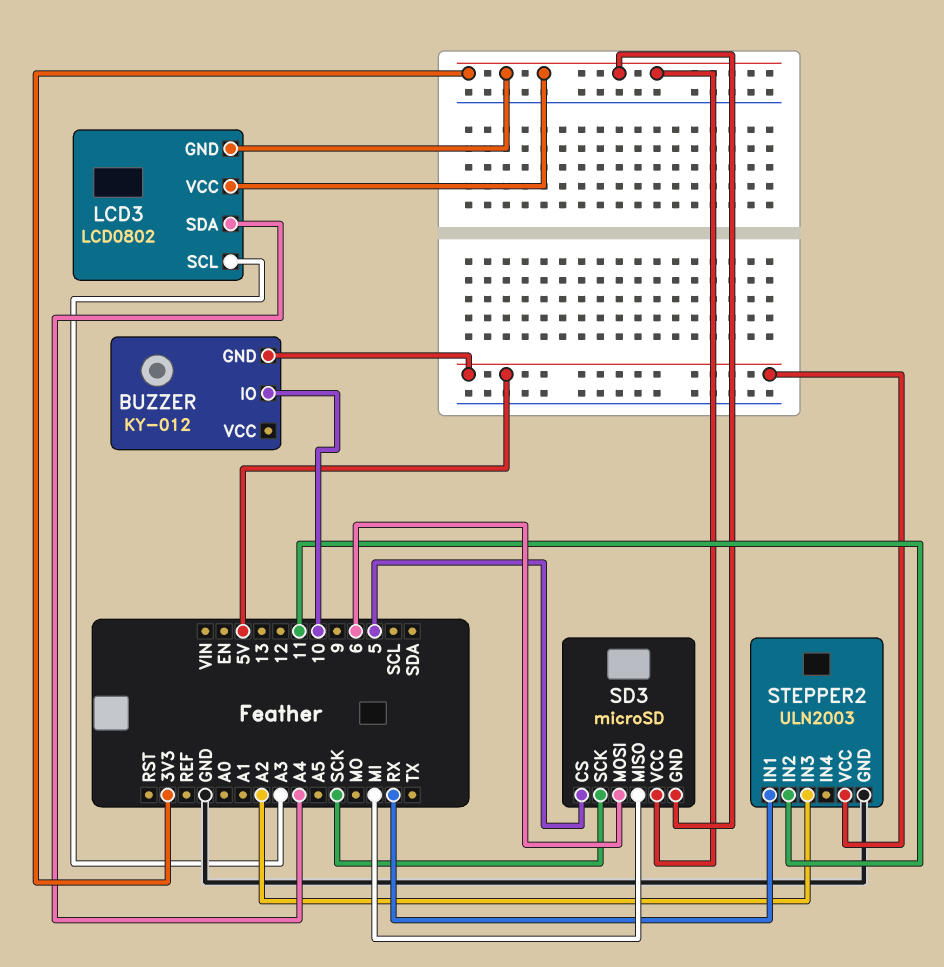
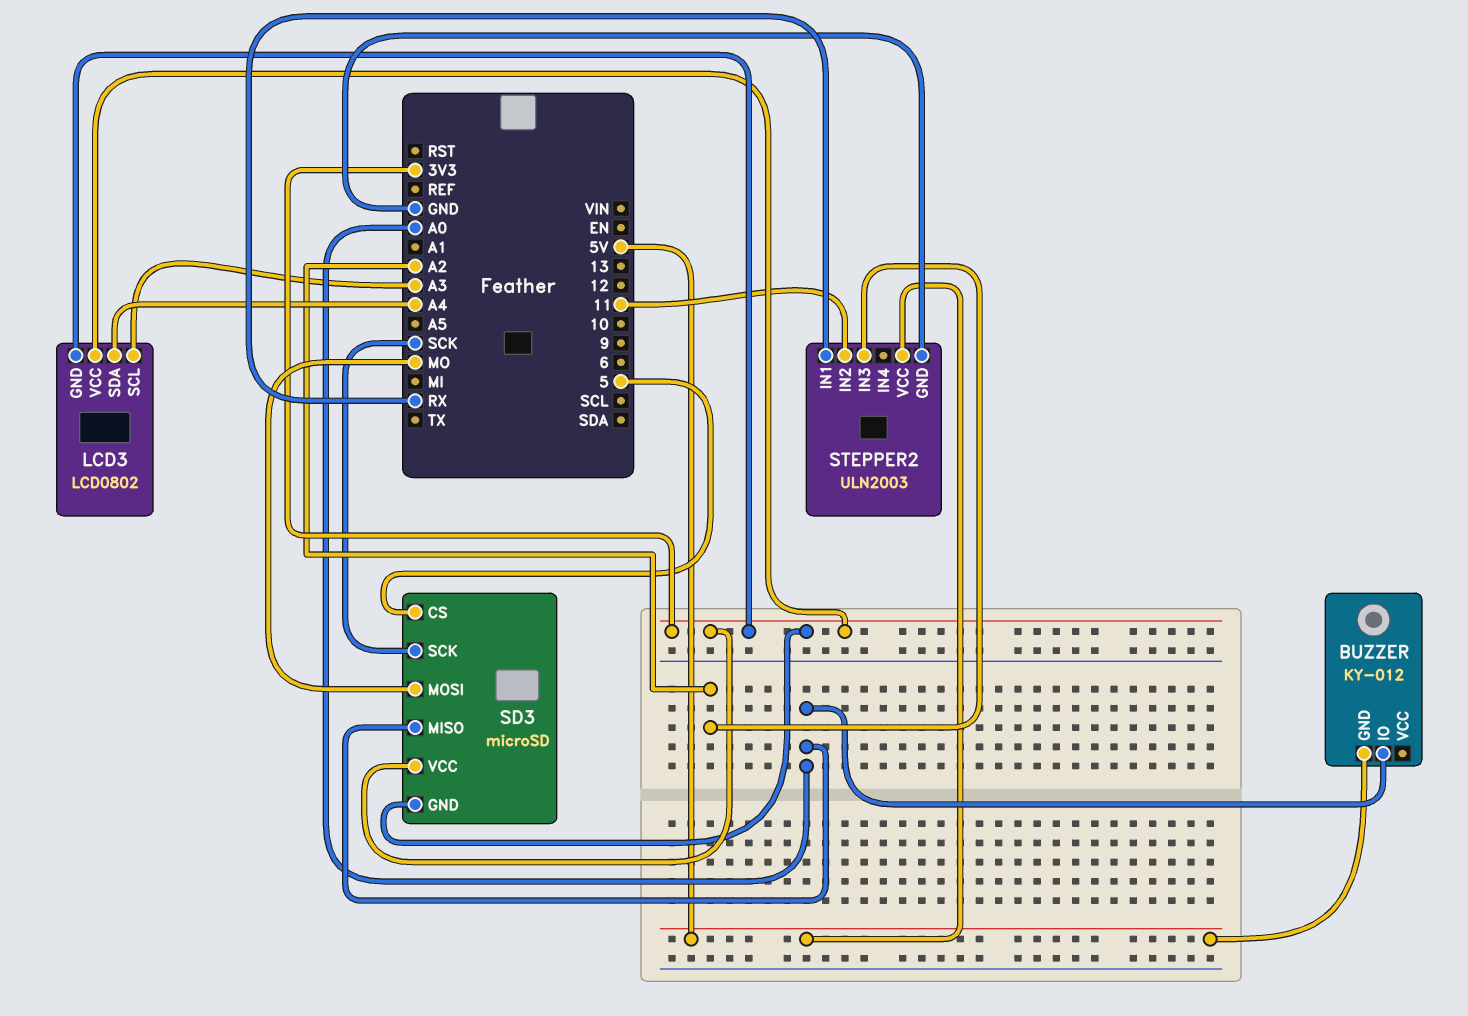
BUZZER pin IO: 10 -> A0
SD3 pin MISO: MI -> A0
SD3 pin MOSI: 6 -> MO

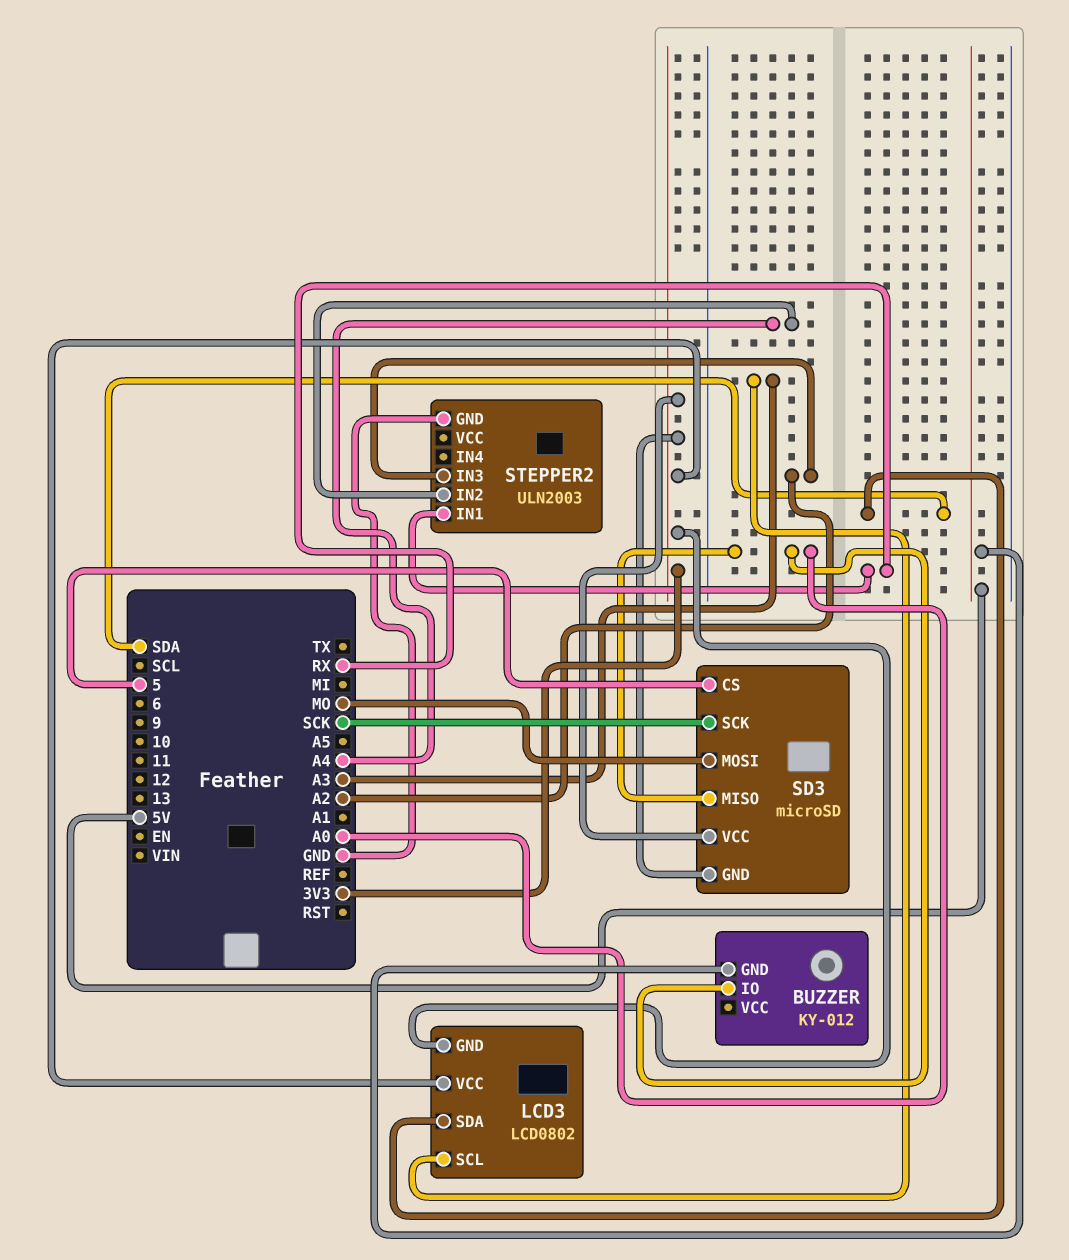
LCD3 pin SDA: A4 -> SDA
STEPPER2 pin IN2: 11 -> A4
STEPPER2 pin VCC: 5V -> none

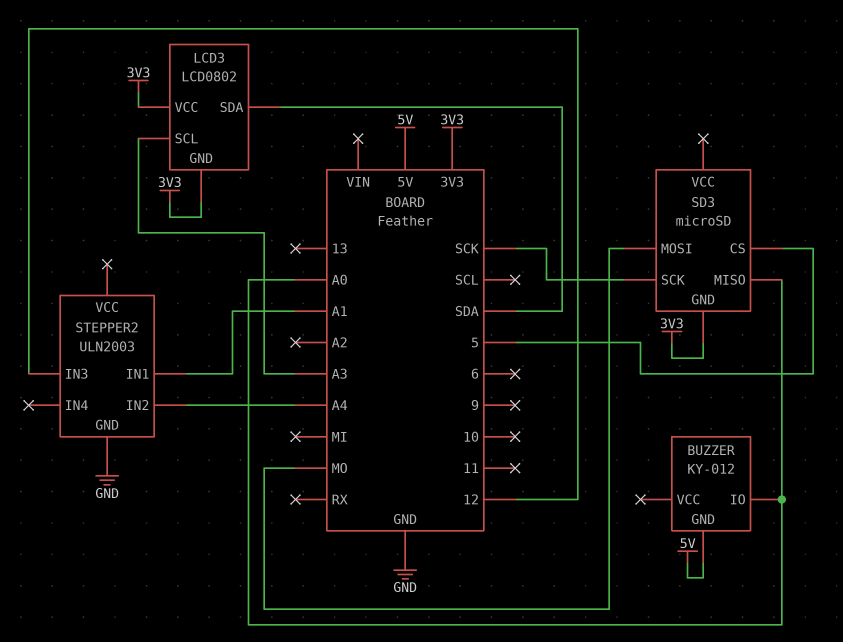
SD3 pin VCC: 3V3 -> none
STEPPER2 pin IN1: RX -> A1
STEPPER2 pin IN3: A2 -> 12

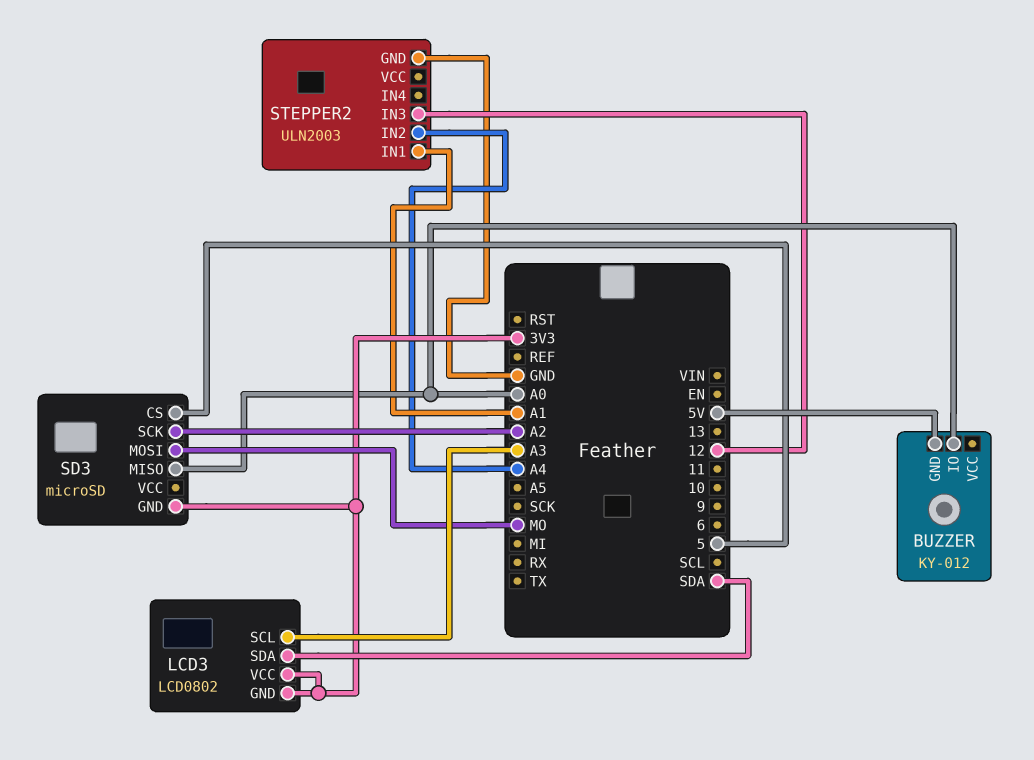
SD3 pin SCK: SCK -> A2

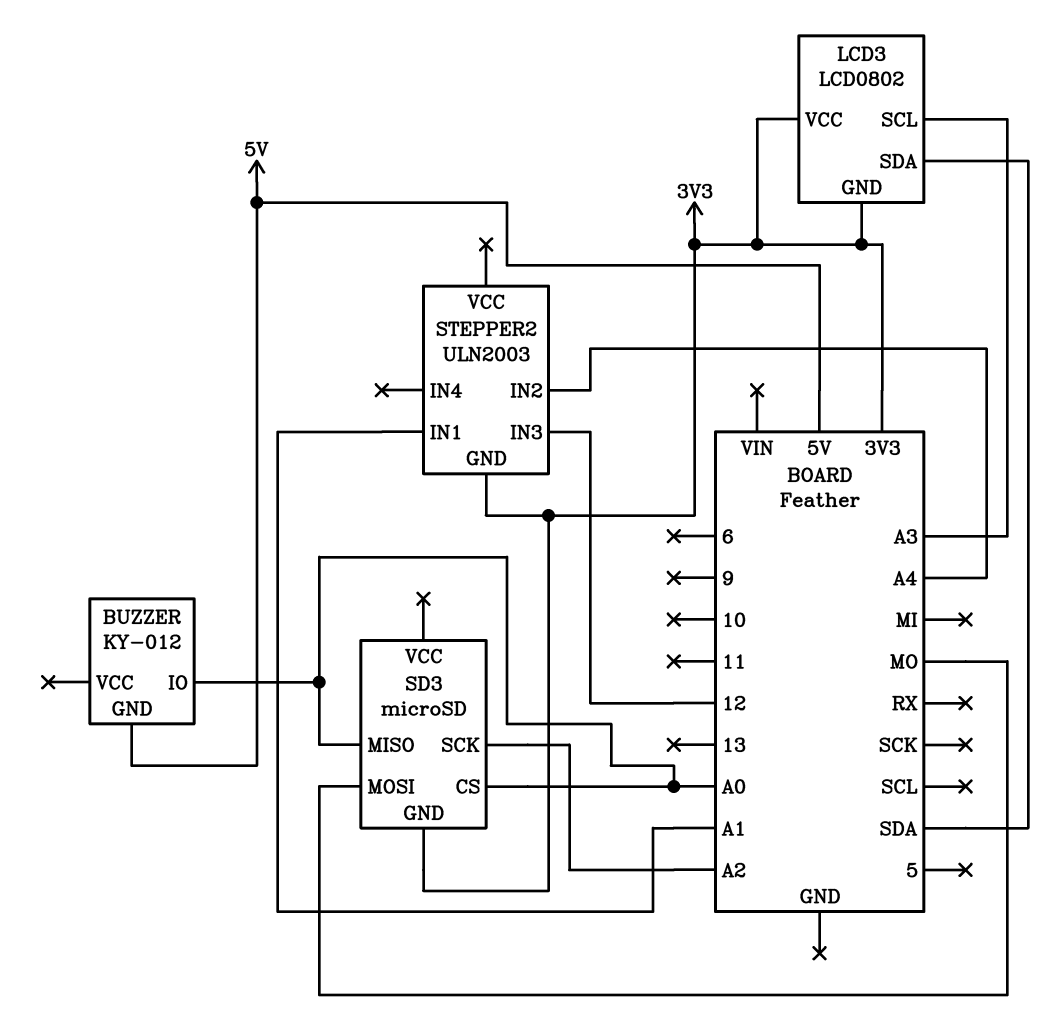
SD3 pin CS: 5 -> A0
STEPPER2 pin GND: GND -> 3V3

